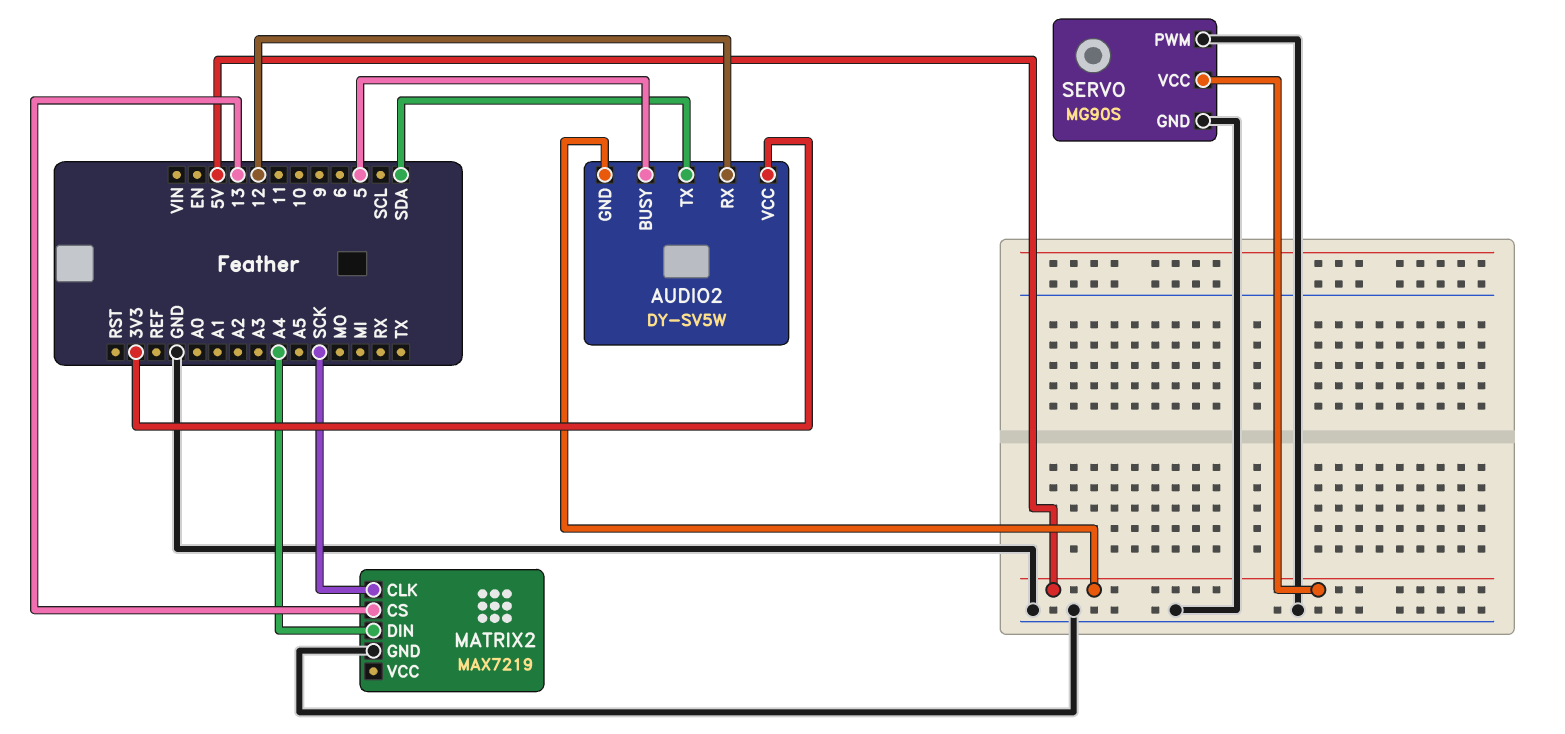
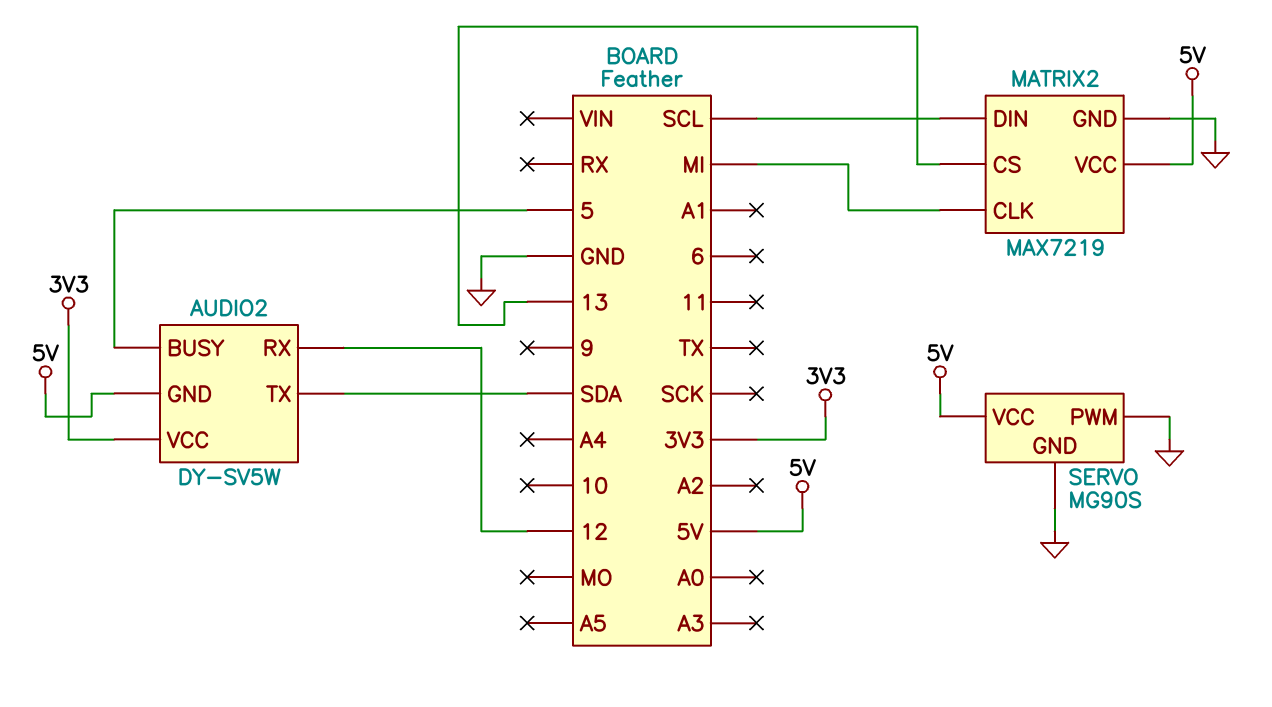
MATRIX2 pin CLK: SCK -> MI
MATRIX2 pin DIN: A4 -> SCL
MATRIX2 pin VCC: none -> 5V

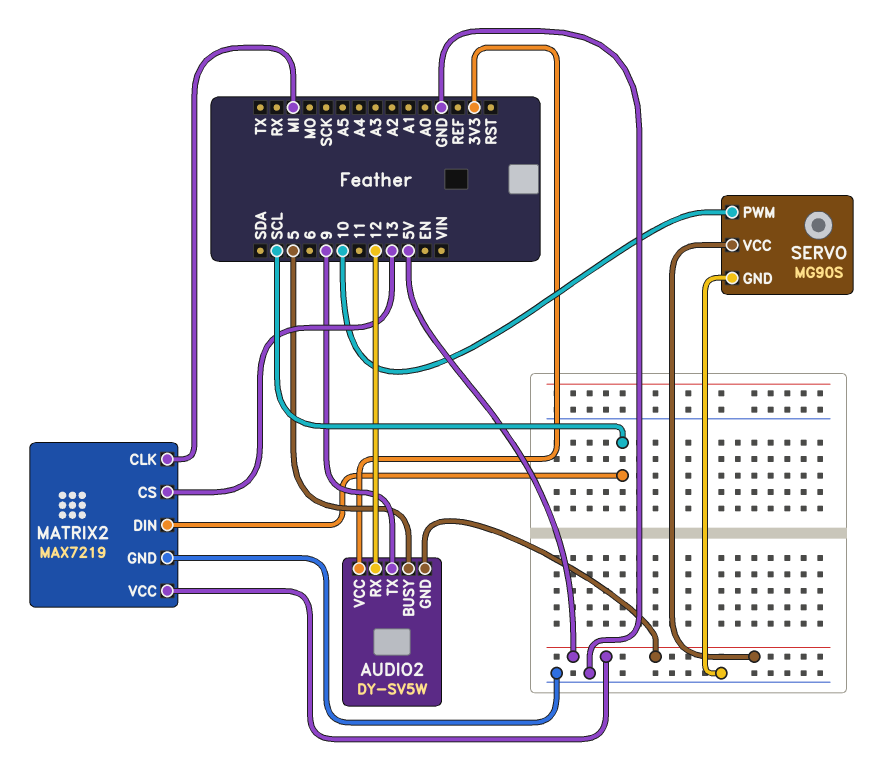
AUDIO2 pin TX: SDA -> 9
SERVO pin PWM: GND -> 10

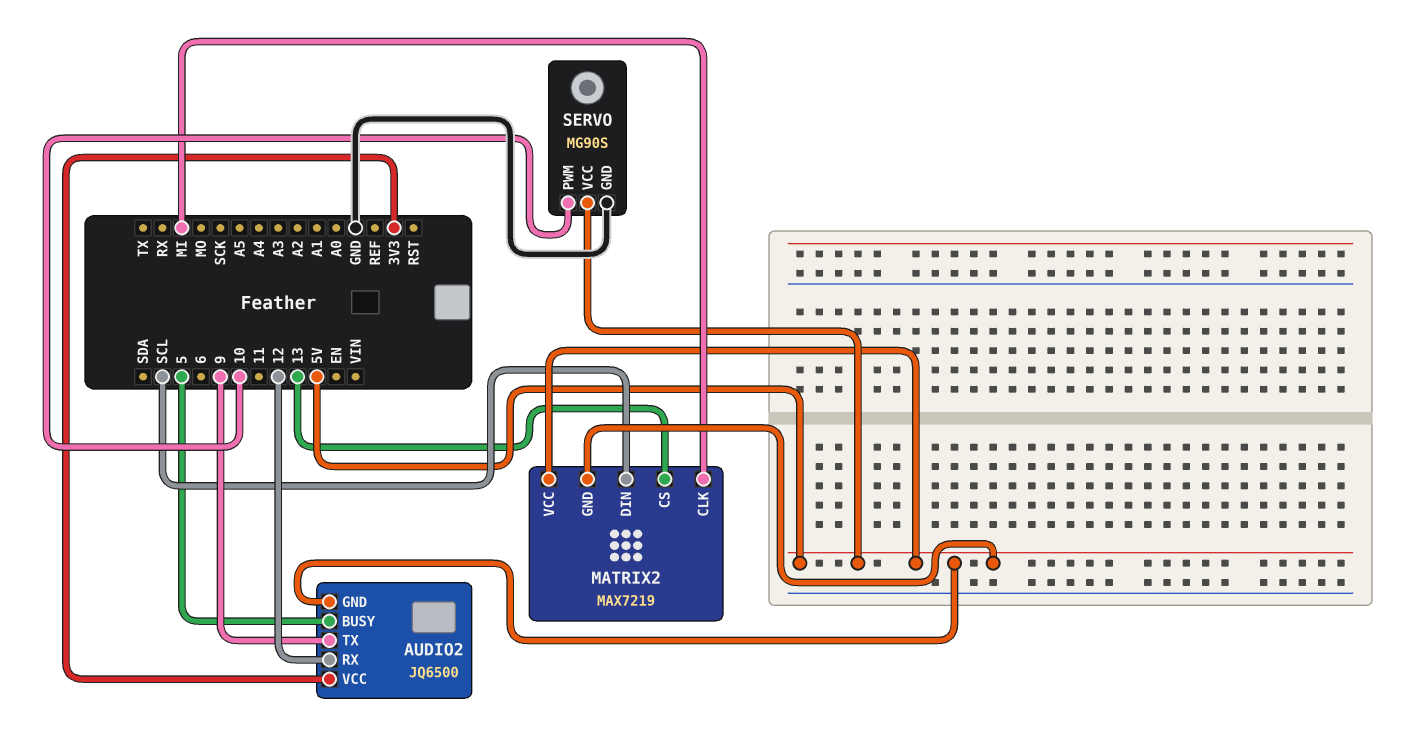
AUDIO2: DY-SV5W -> JQ6500
MATRIX2 pin GND: GND -> 5V

